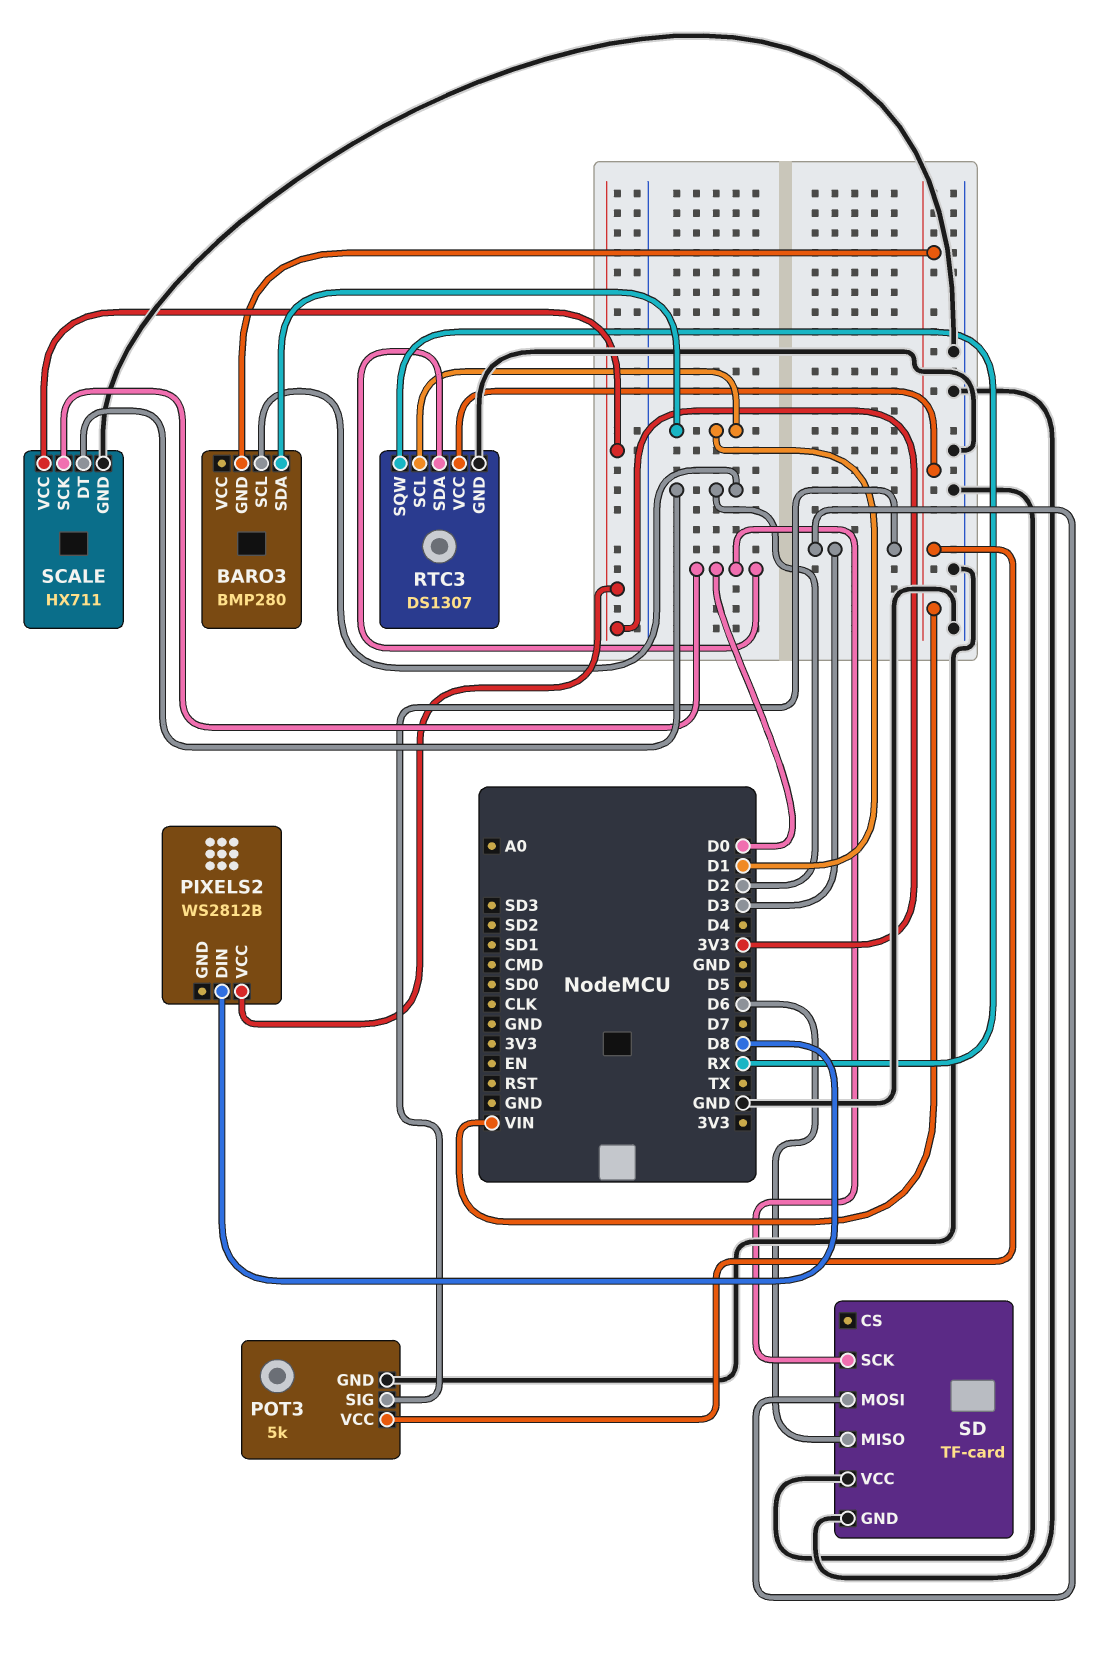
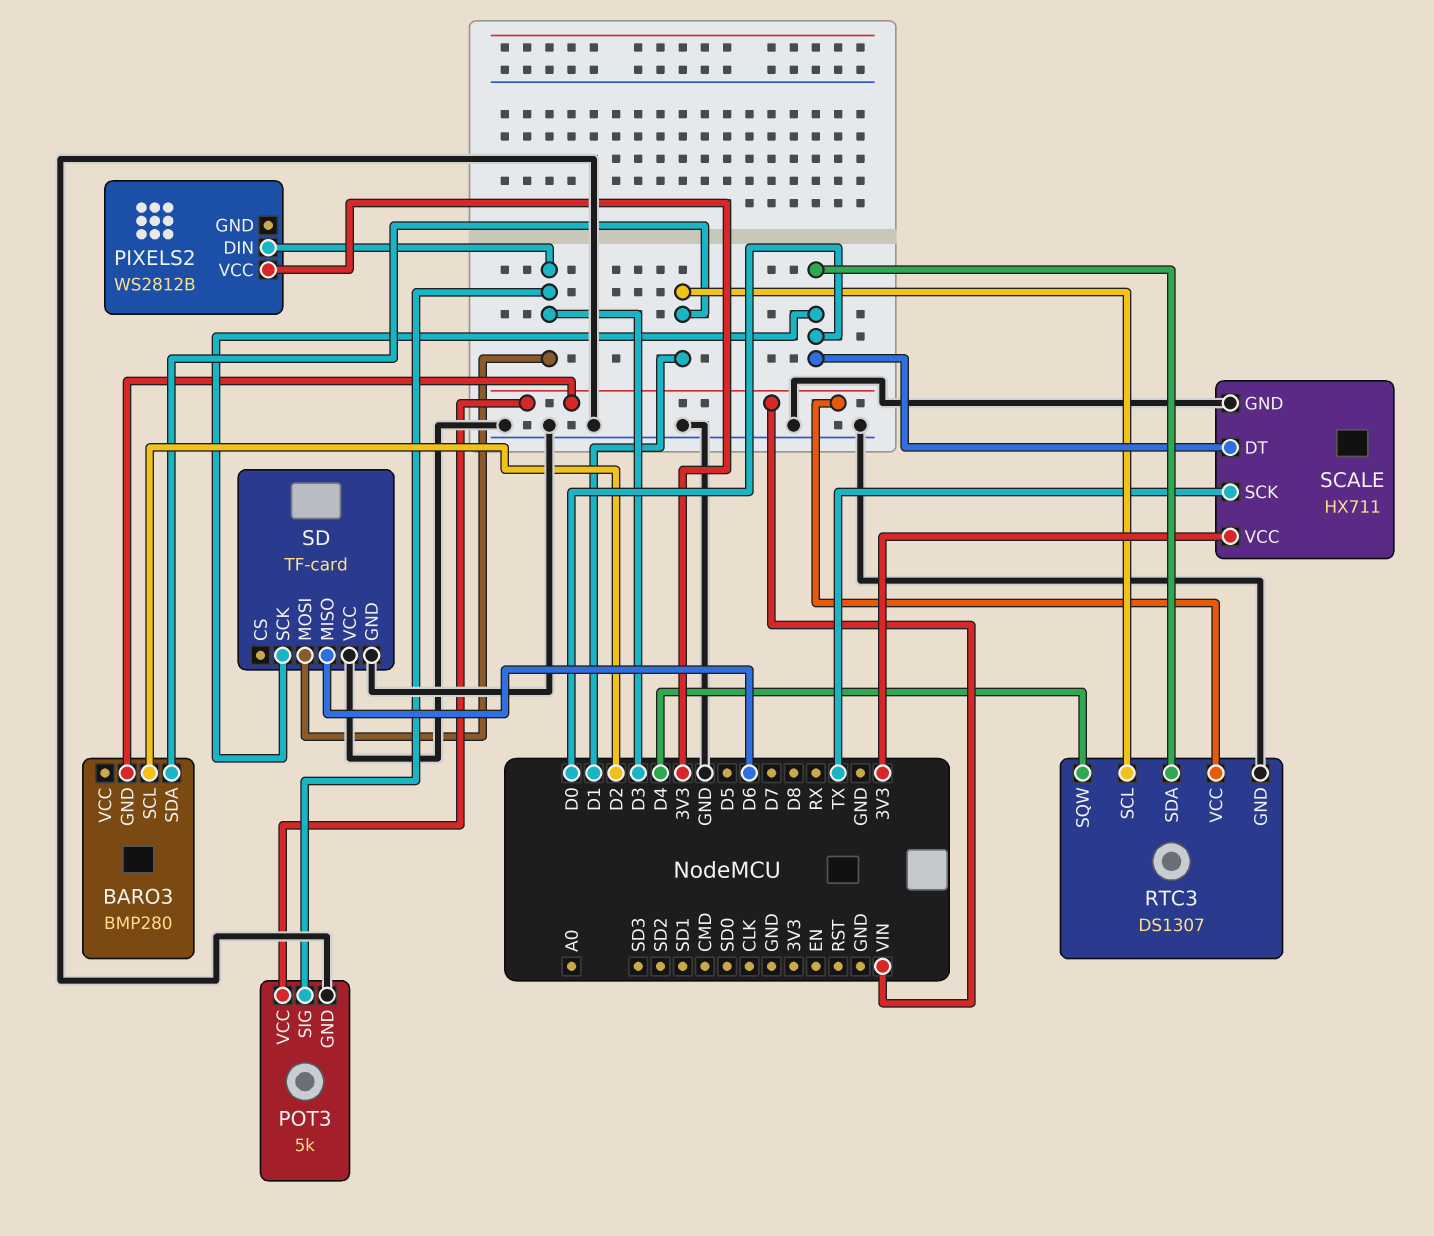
PIXELS2 pin DIN: D8 -> D3
RTC3 pin SQW: RX -> D4
SCALE pin DT: D2 -> D0
SCALE pin SCK: D0 -> TX

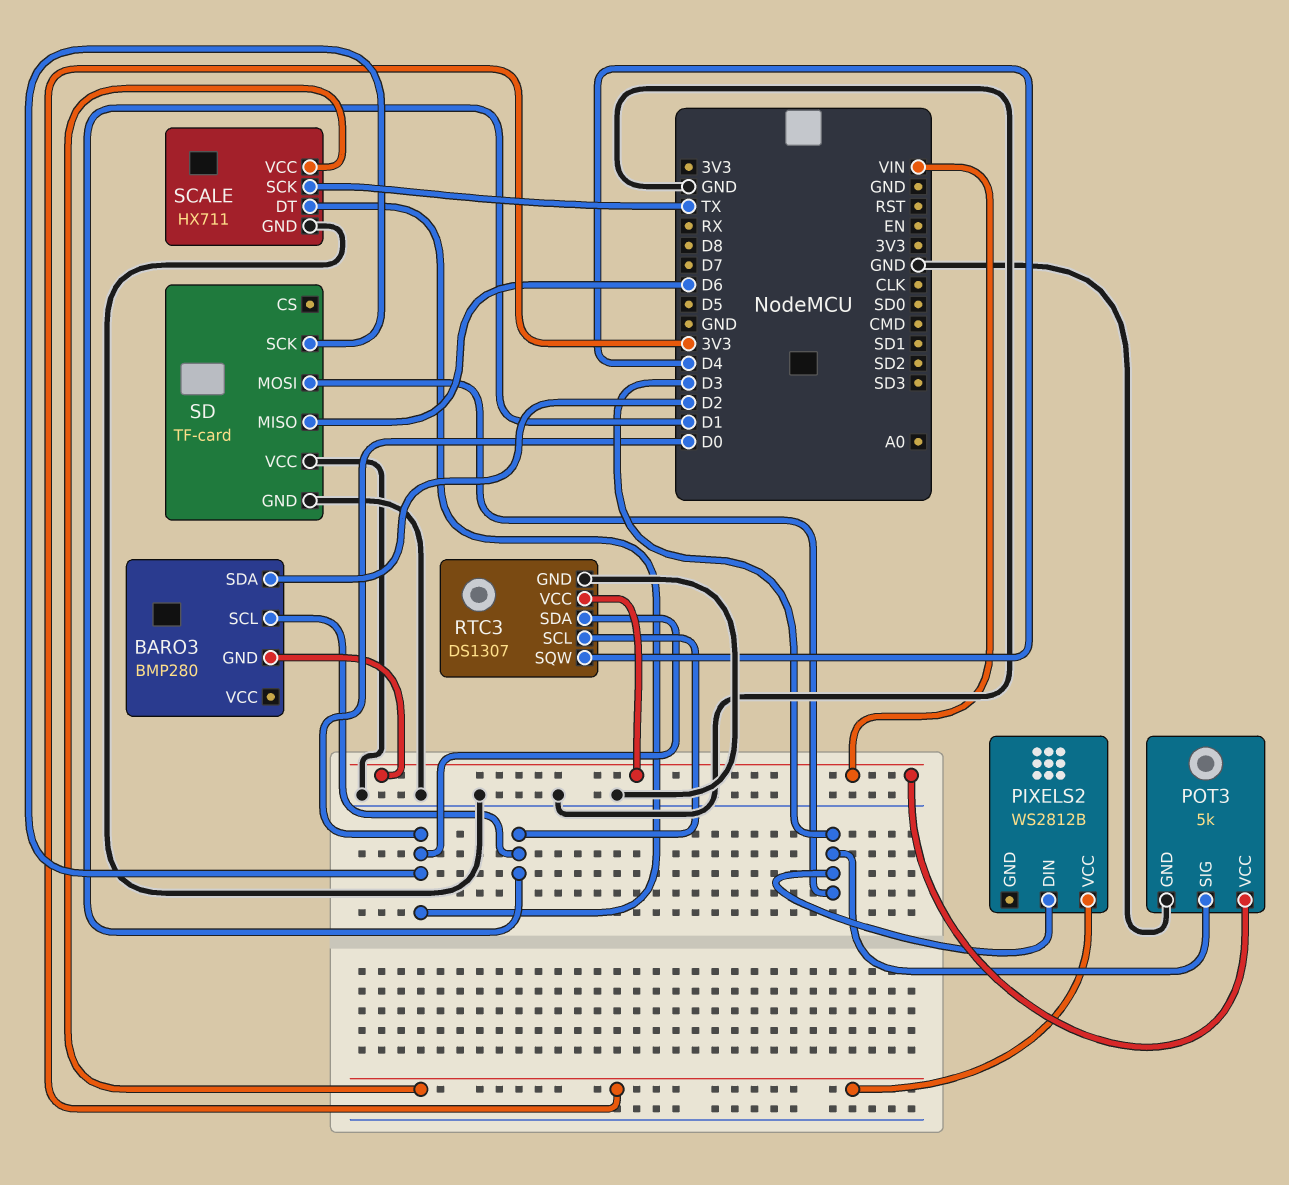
BARO3 pin SCL: D2 -> D1
BARO3 pin SDA: D1 -> D2

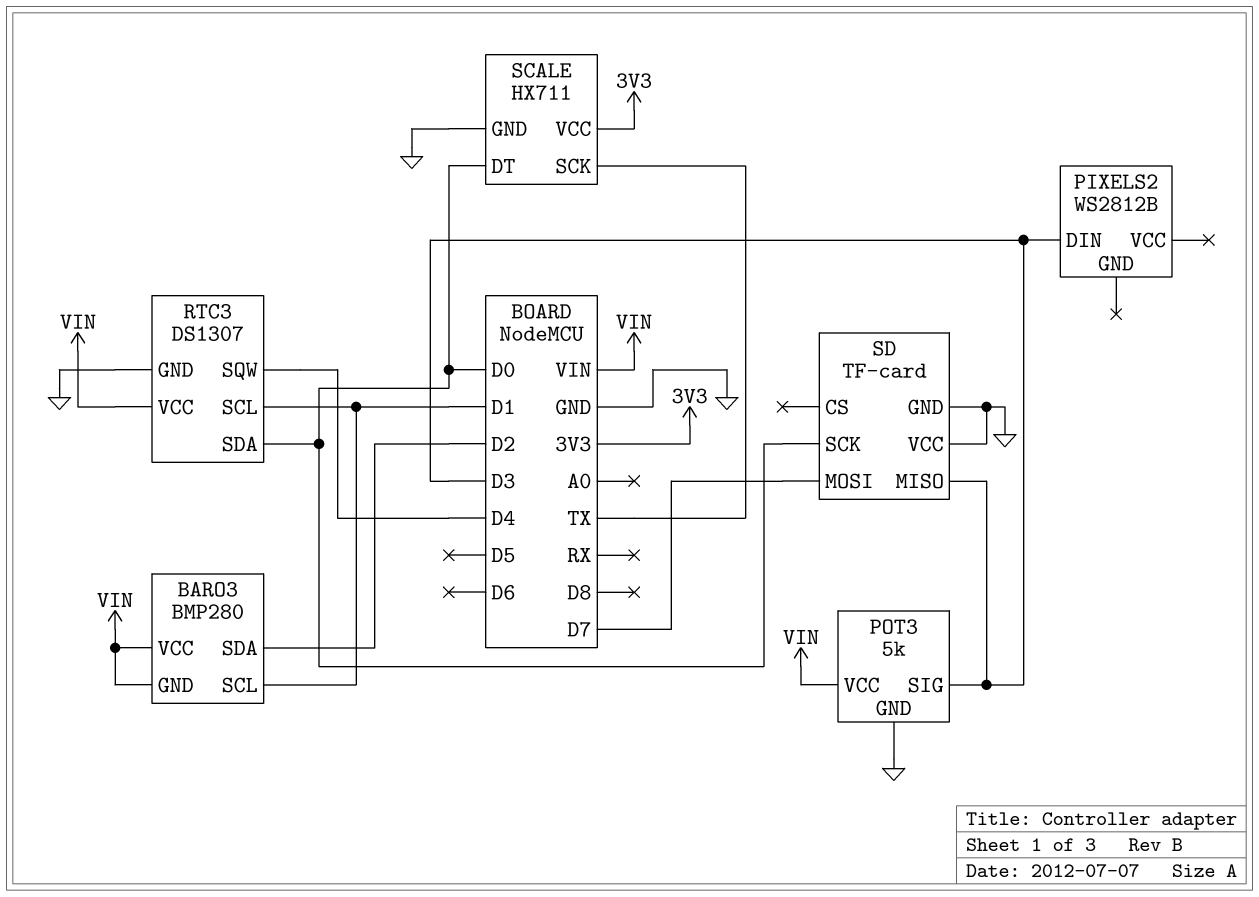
BARO3 pin VCC: none -> VIN
PIXELS2 pin VCC: 3V3 -> none
SD pin MISO: D6 -> D3
SD pin MOSI: D3 -> D7

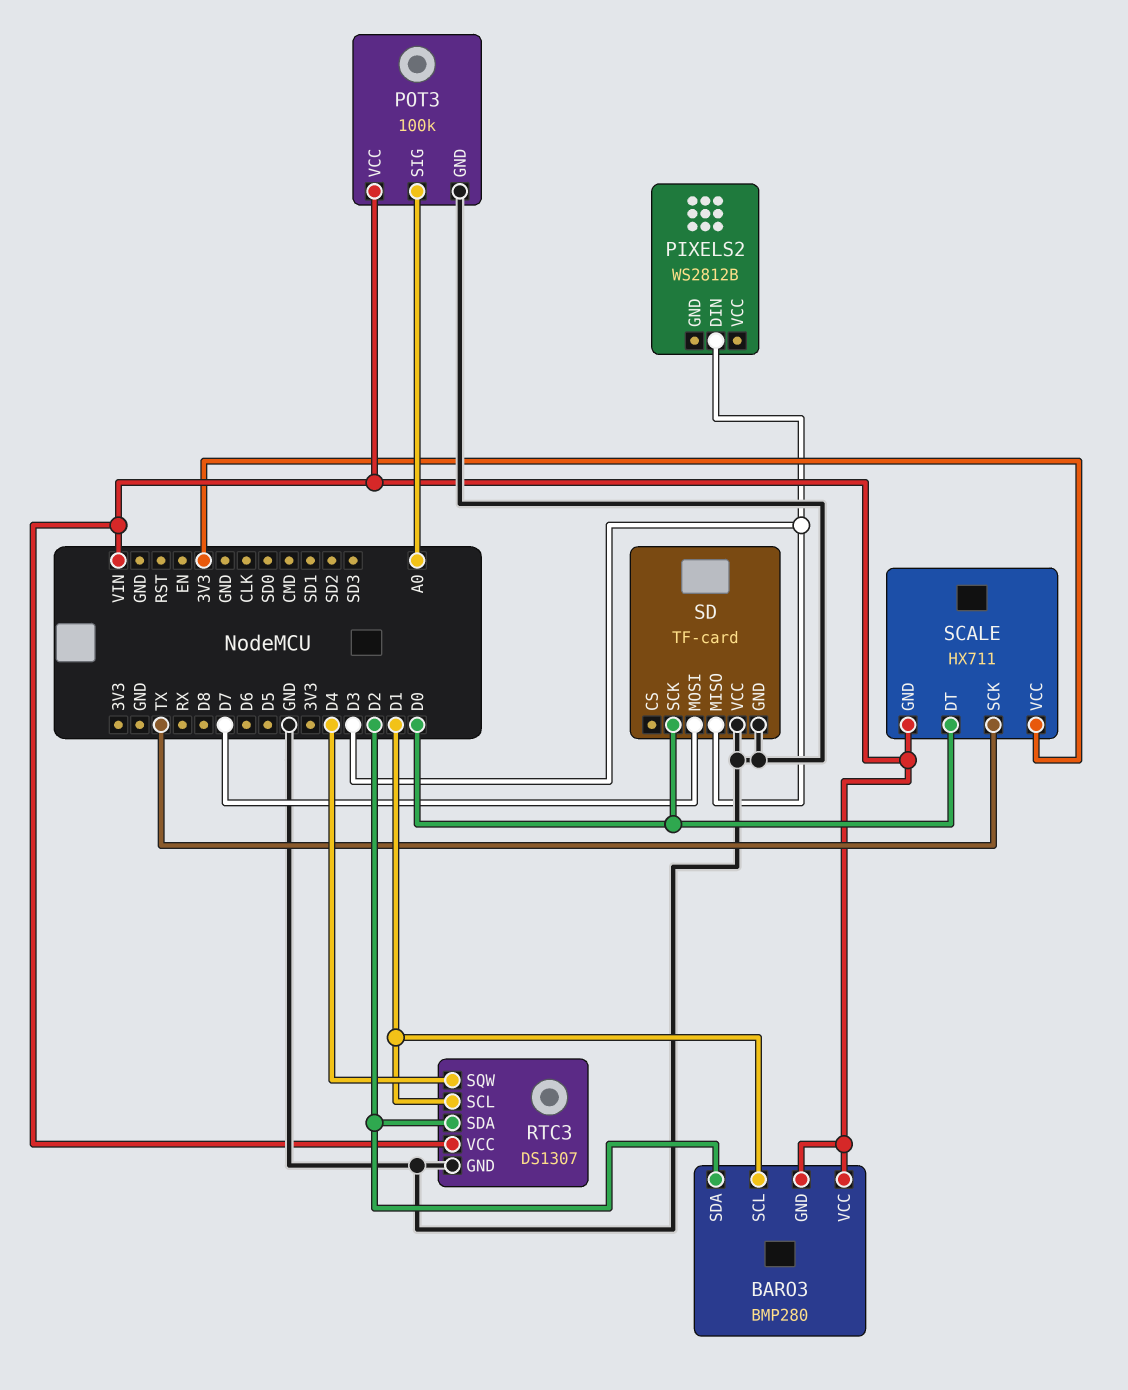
POT3: 5k -> 100k
POT3 pin SIG: D3 -> A0
RTC3 pin SDA: D0 -> D2
SCALE pin GND: GND -> VIN

